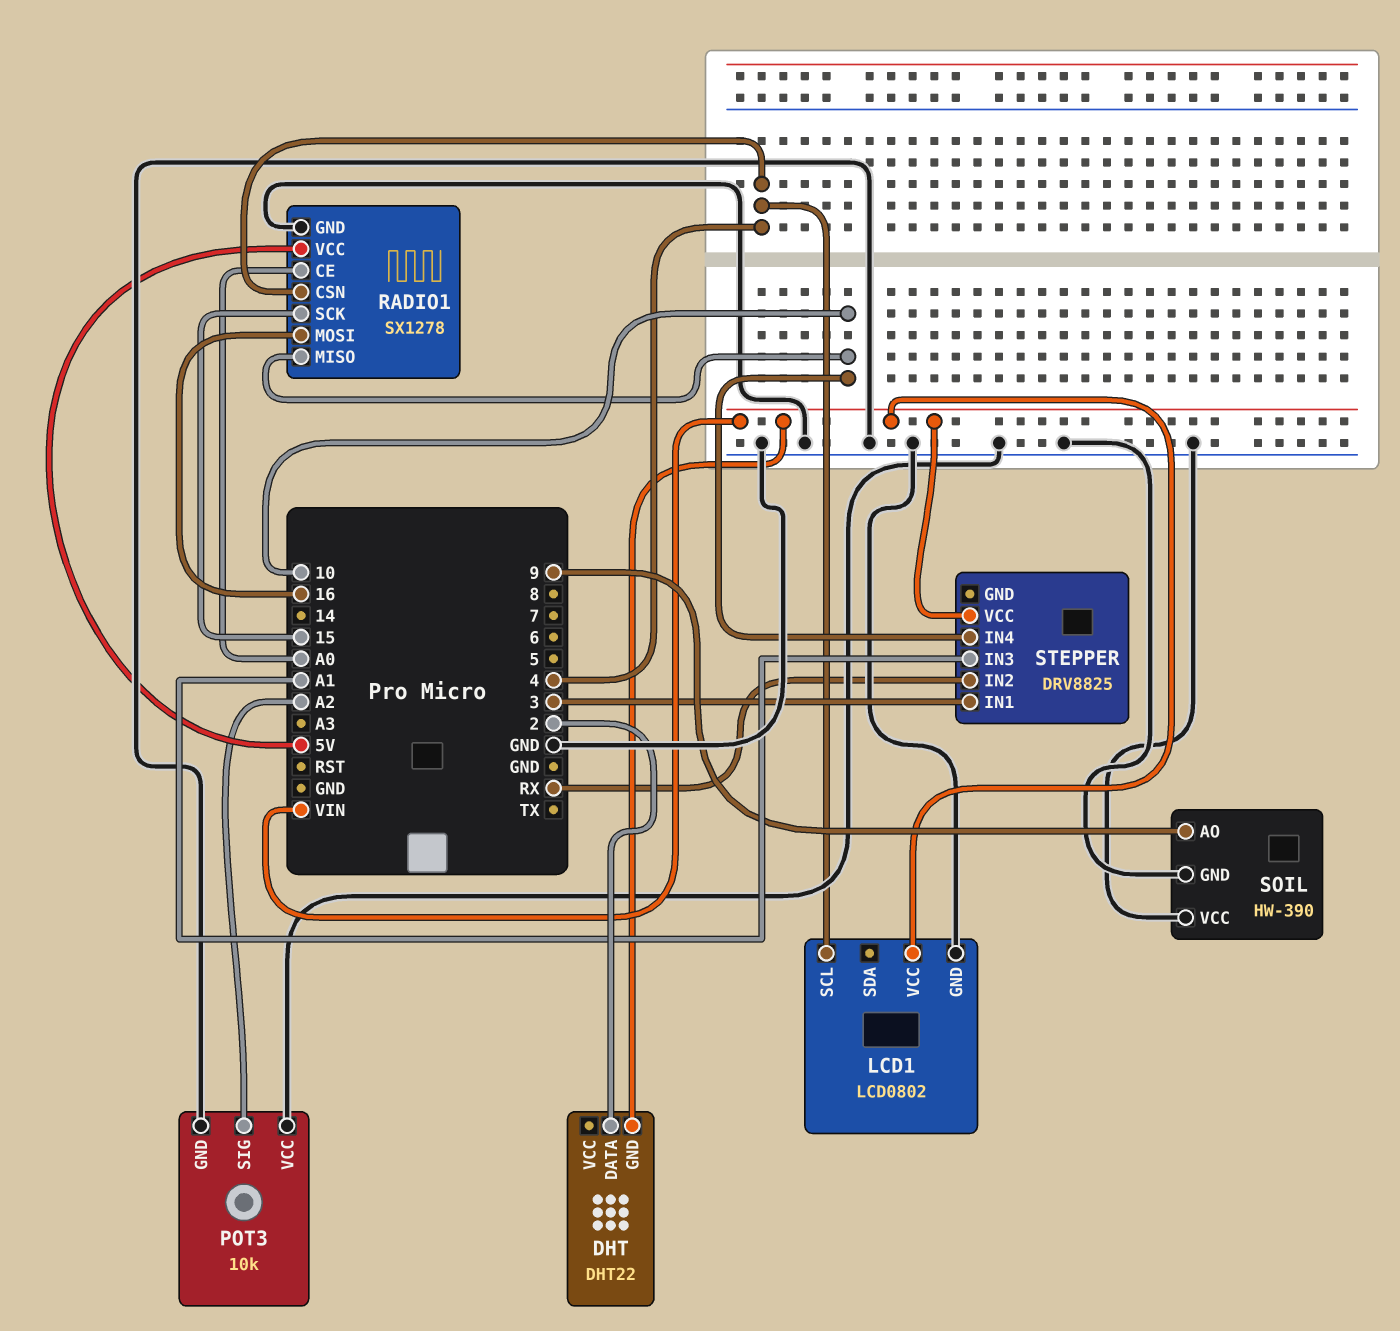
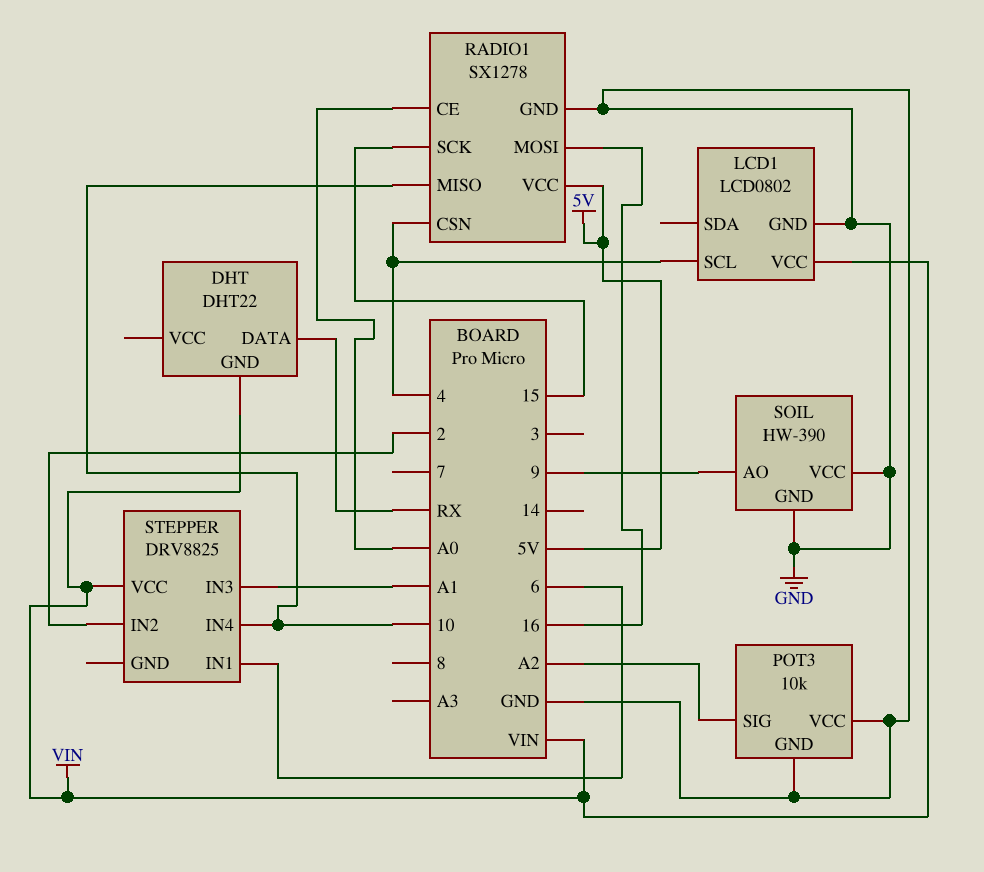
DHT pin DATA: 2 -> RX
STEPPER pin IN1: 3 -> 6
STEPPER pin IN2: RX -> 2

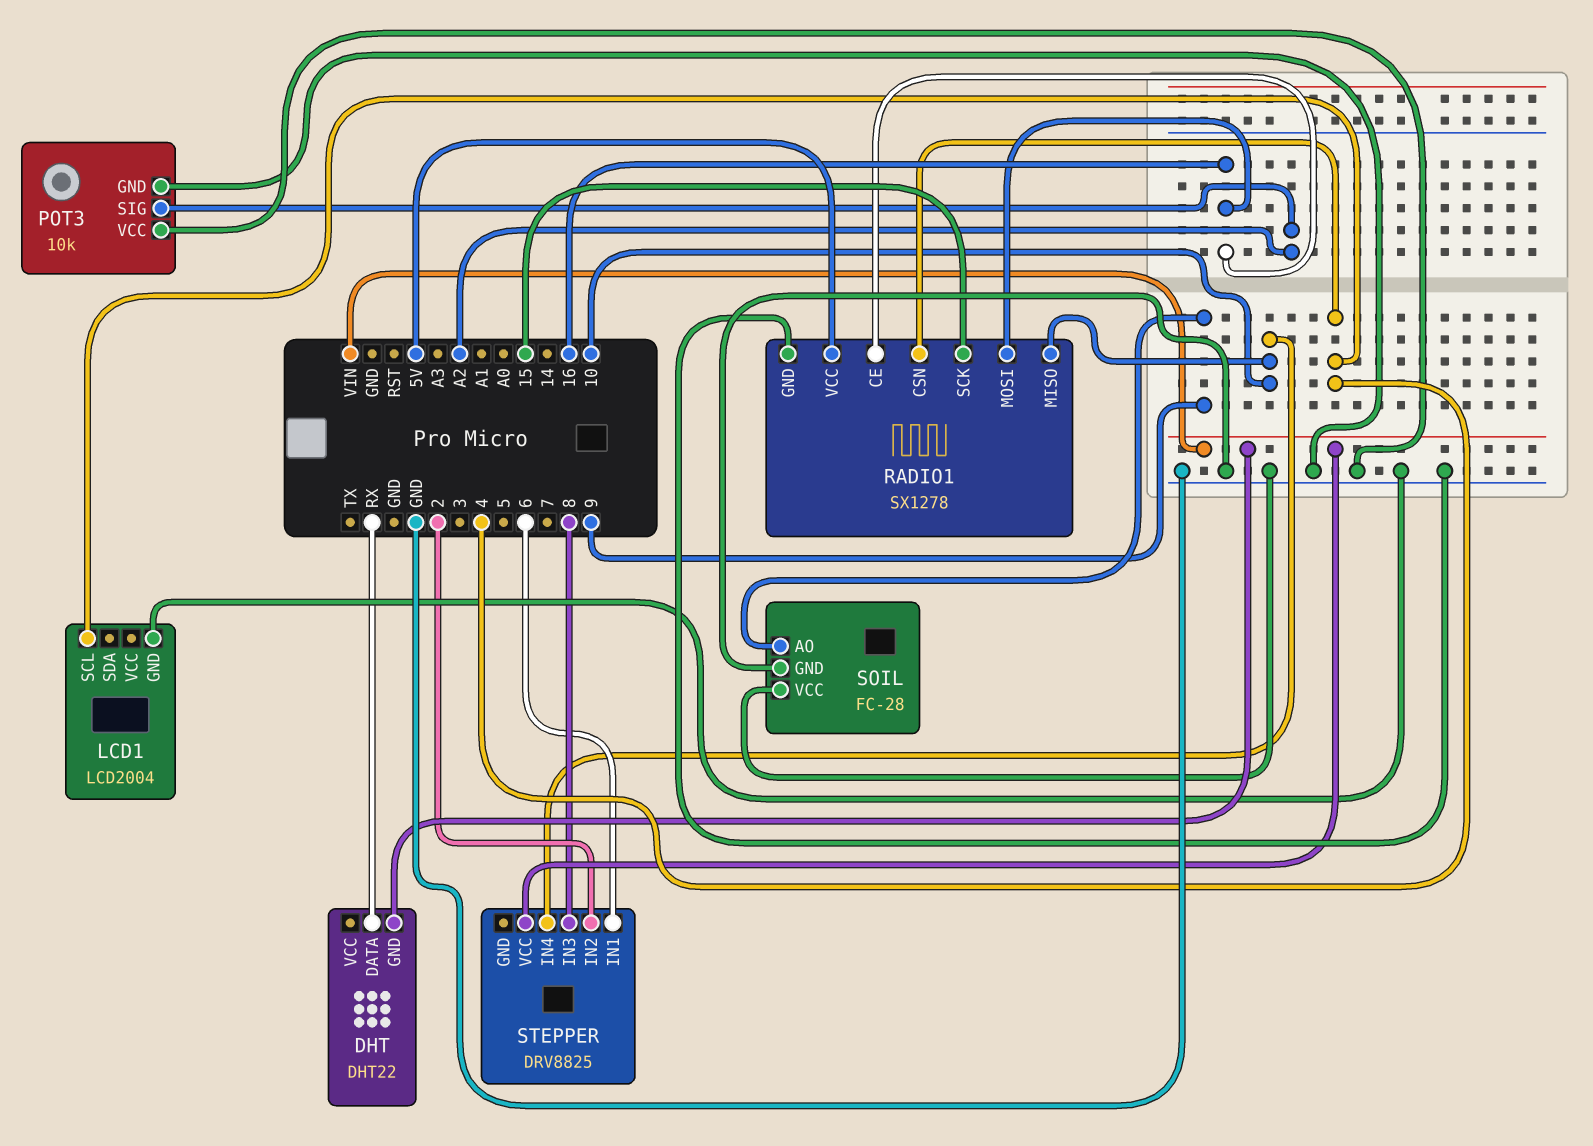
LCD1: LCD0802 -> LCD2004
LCD1 pin VCC: VIN -> none
RADIO1 pin CE: A0 -> 16
SOIL: HW-390 -> FC-28
STEPPER pin IN3: A1 -> 8

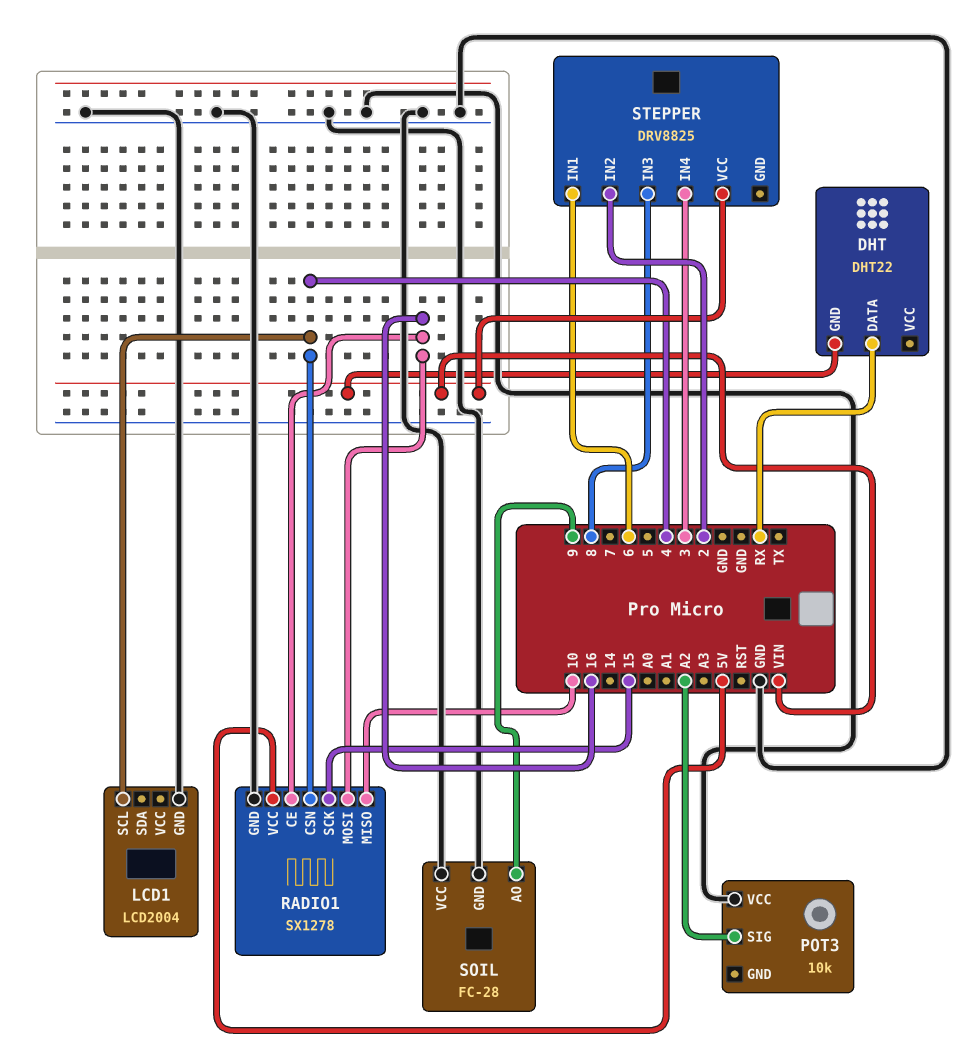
POT3 pin GND: GND -> none
STEPPER pin IN4: 10 -> 3

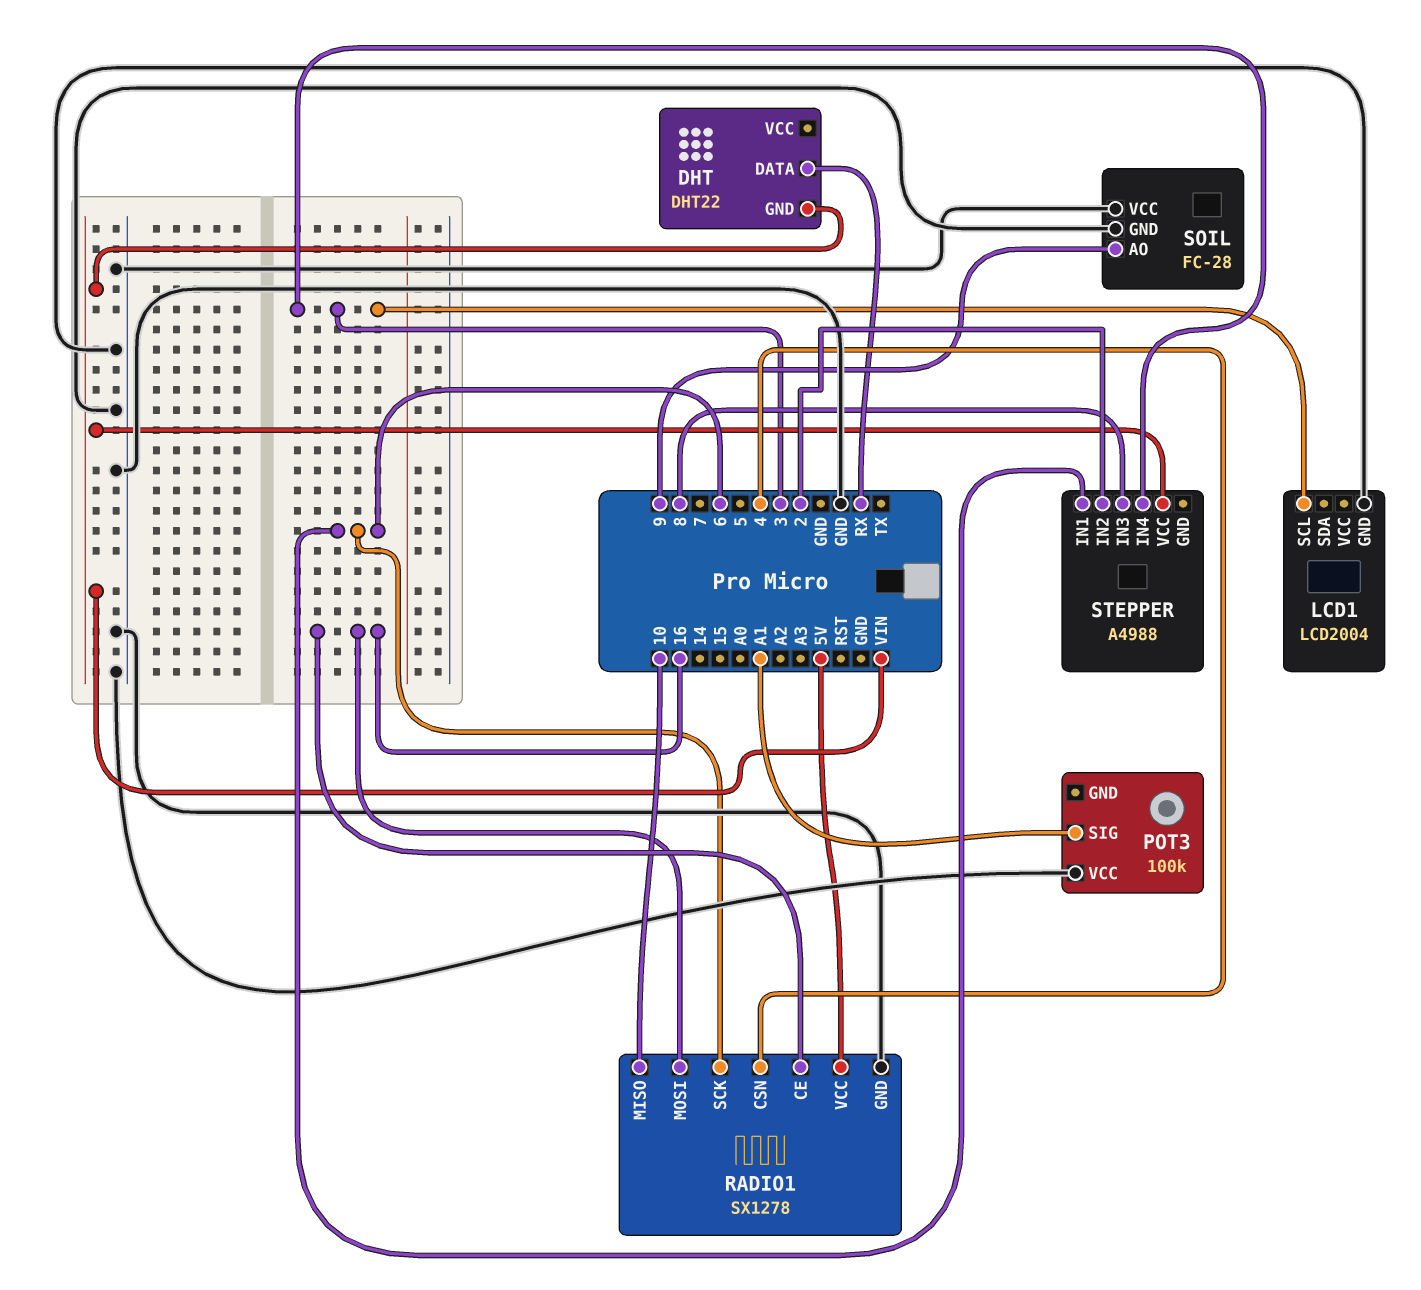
LCD1 pin SCL: 4 -> 3
POT3: 10k -> 100k
POT3 pin SIG: A2 -> A1
RADIO1 pin SCK: 15 -> 6
STEPPER: DRV8825 -> A4988

